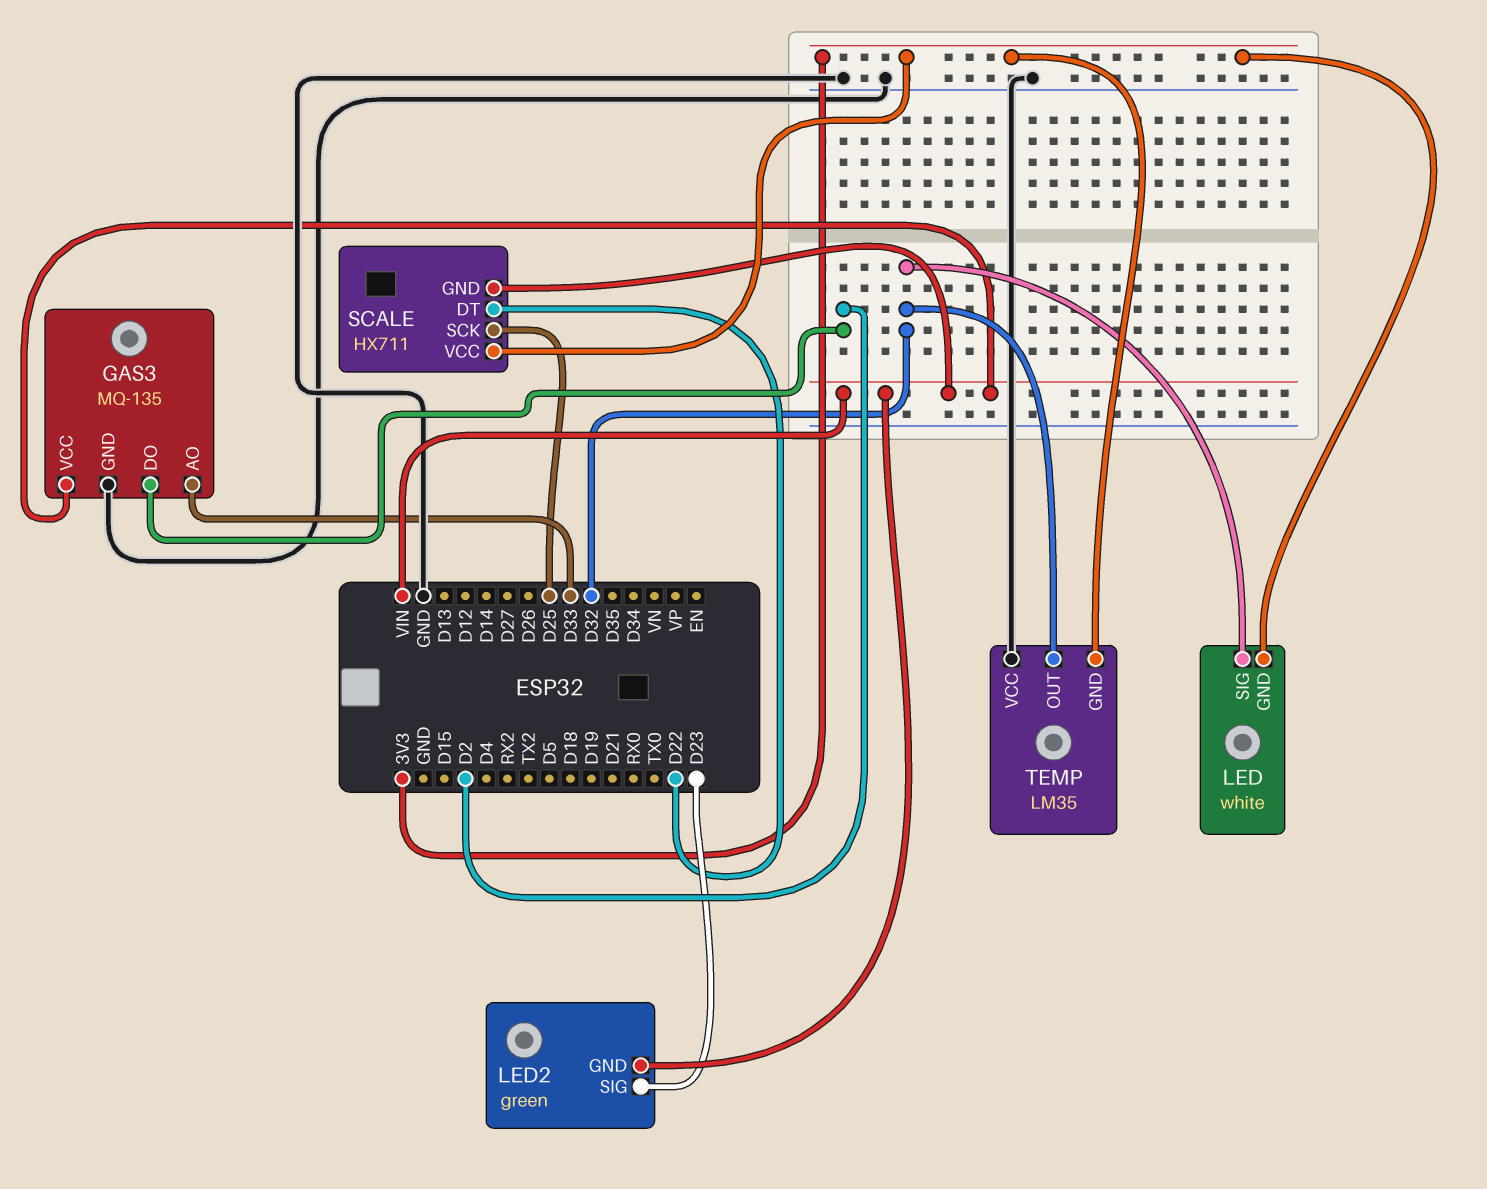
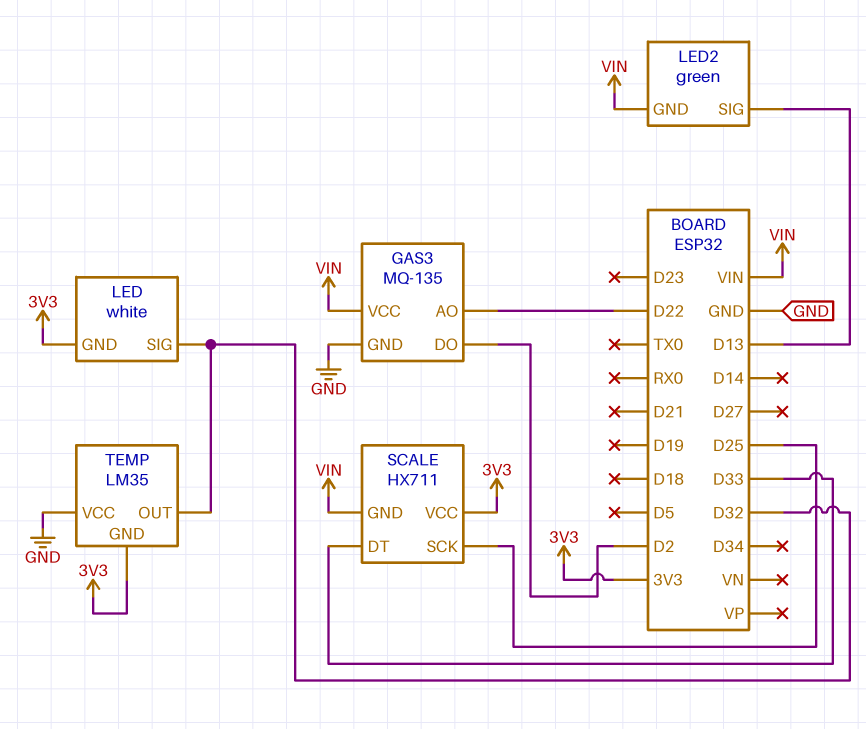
GAS3 pin AO: D33 -> D22
LED2 pin SIG: D23 -> D13
SCALE pin DT: D22 -> D33

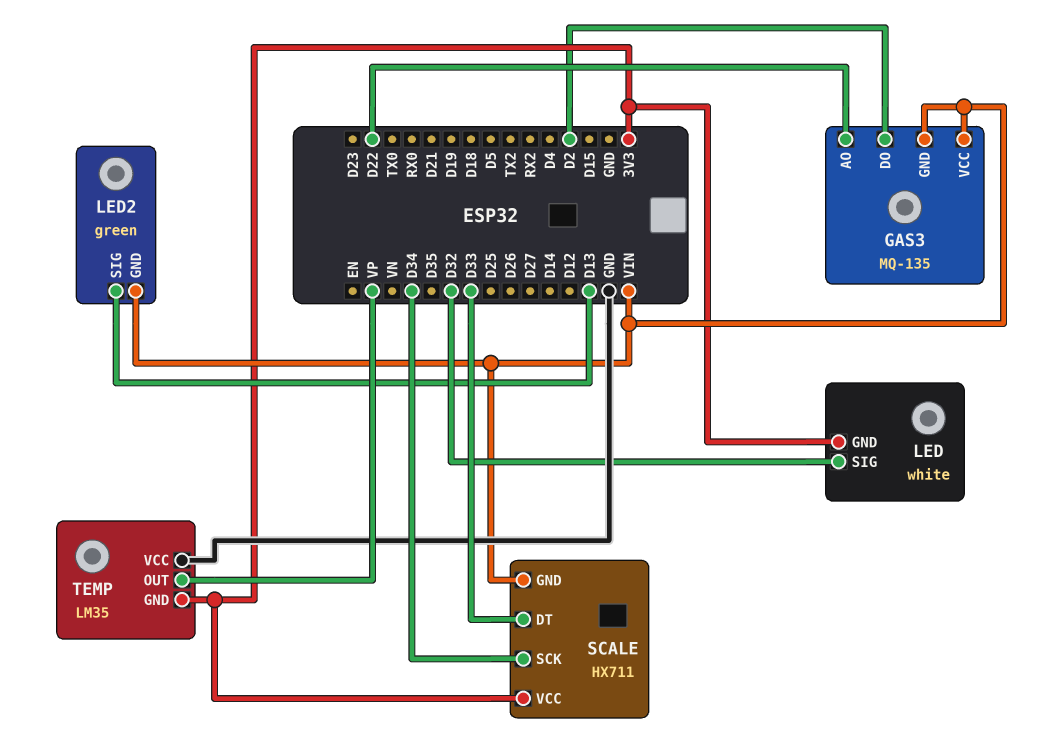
GAS3 pin GND: GND -> VIN
SCALE pin SCK: D25 -> D34
TEMP pin OUT: D32 -> VP

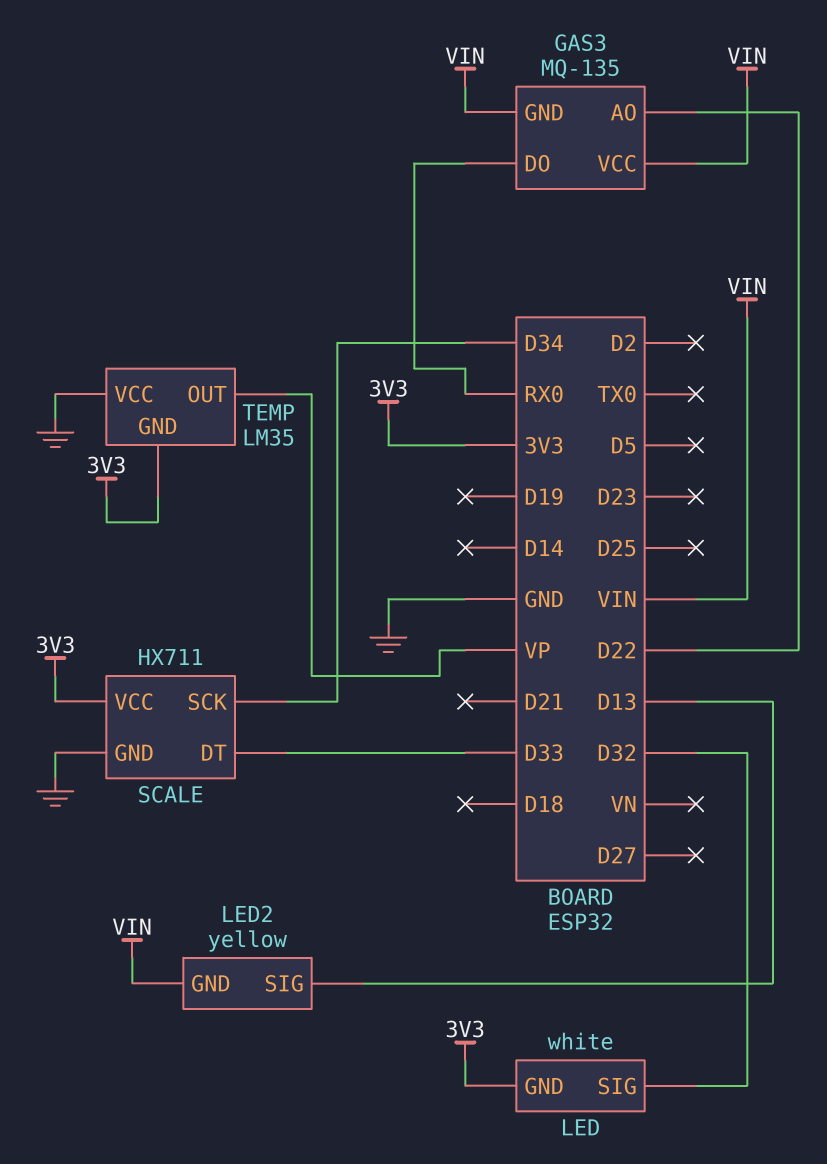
GAS3 pin DO: D2 -> RX0
LED2: green -> yellow
SCALE pin GND: VIN -> GND

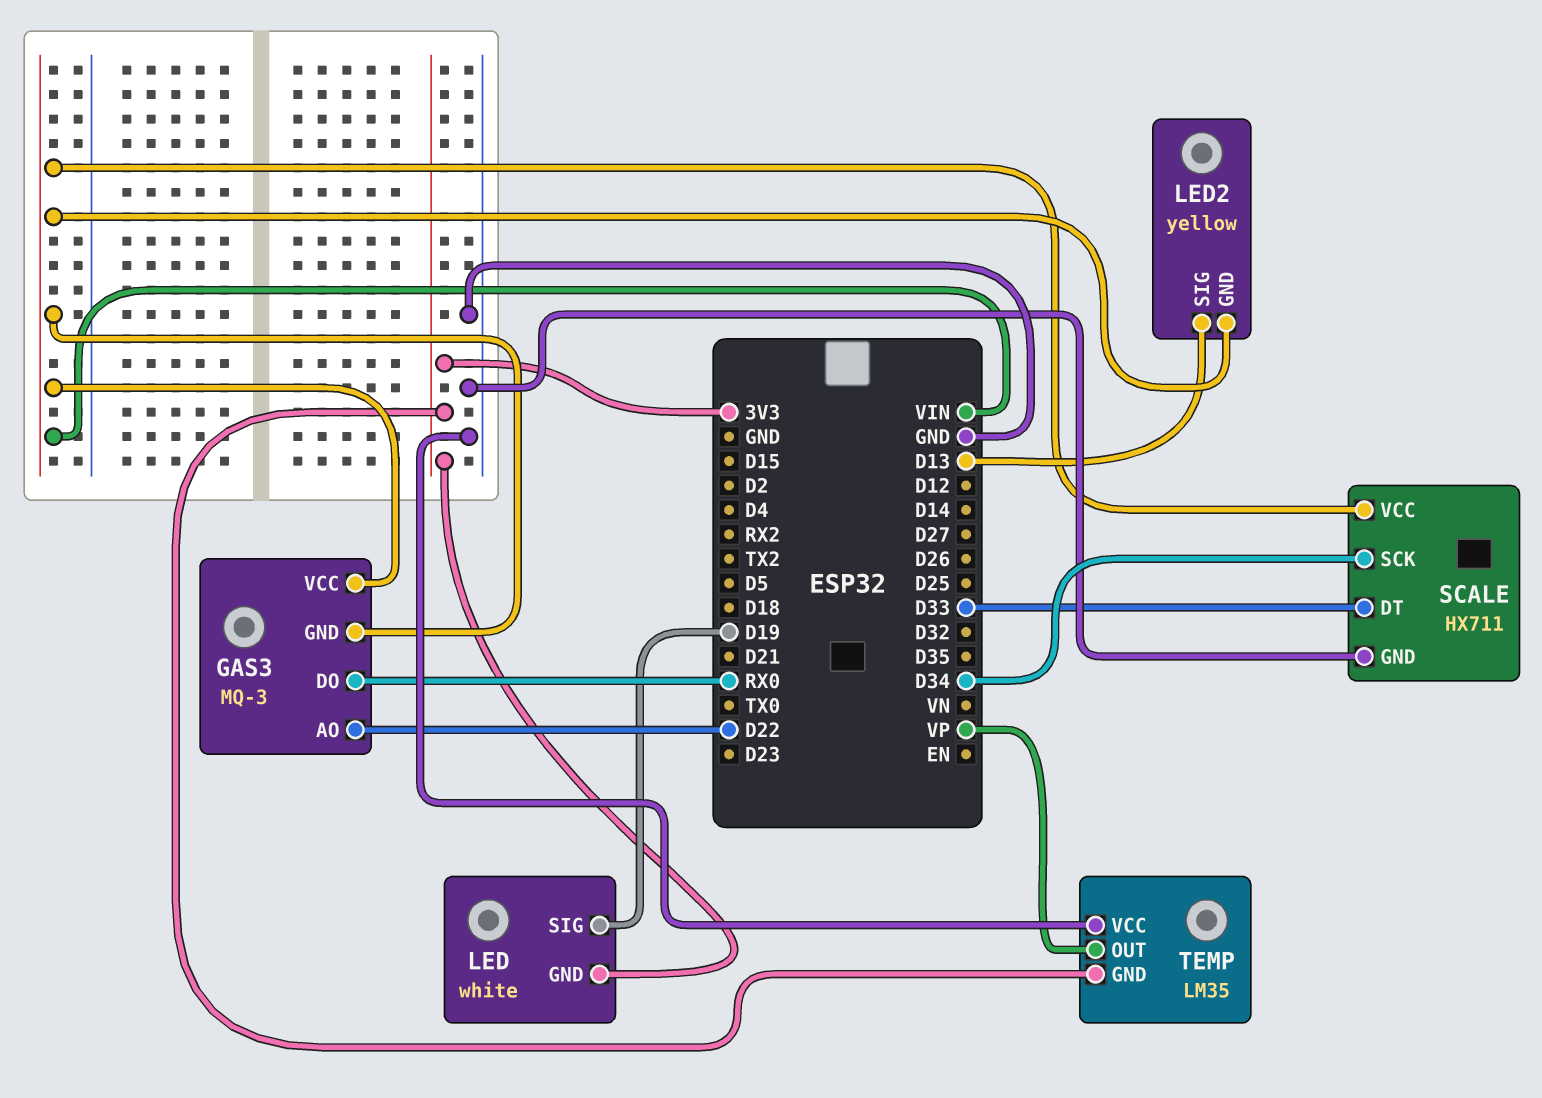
GAS3: MQ-135 -> MQ-3
LED pin SIG: D32 -> D19
SCALE pin VCC: 3V3 -> VIN

